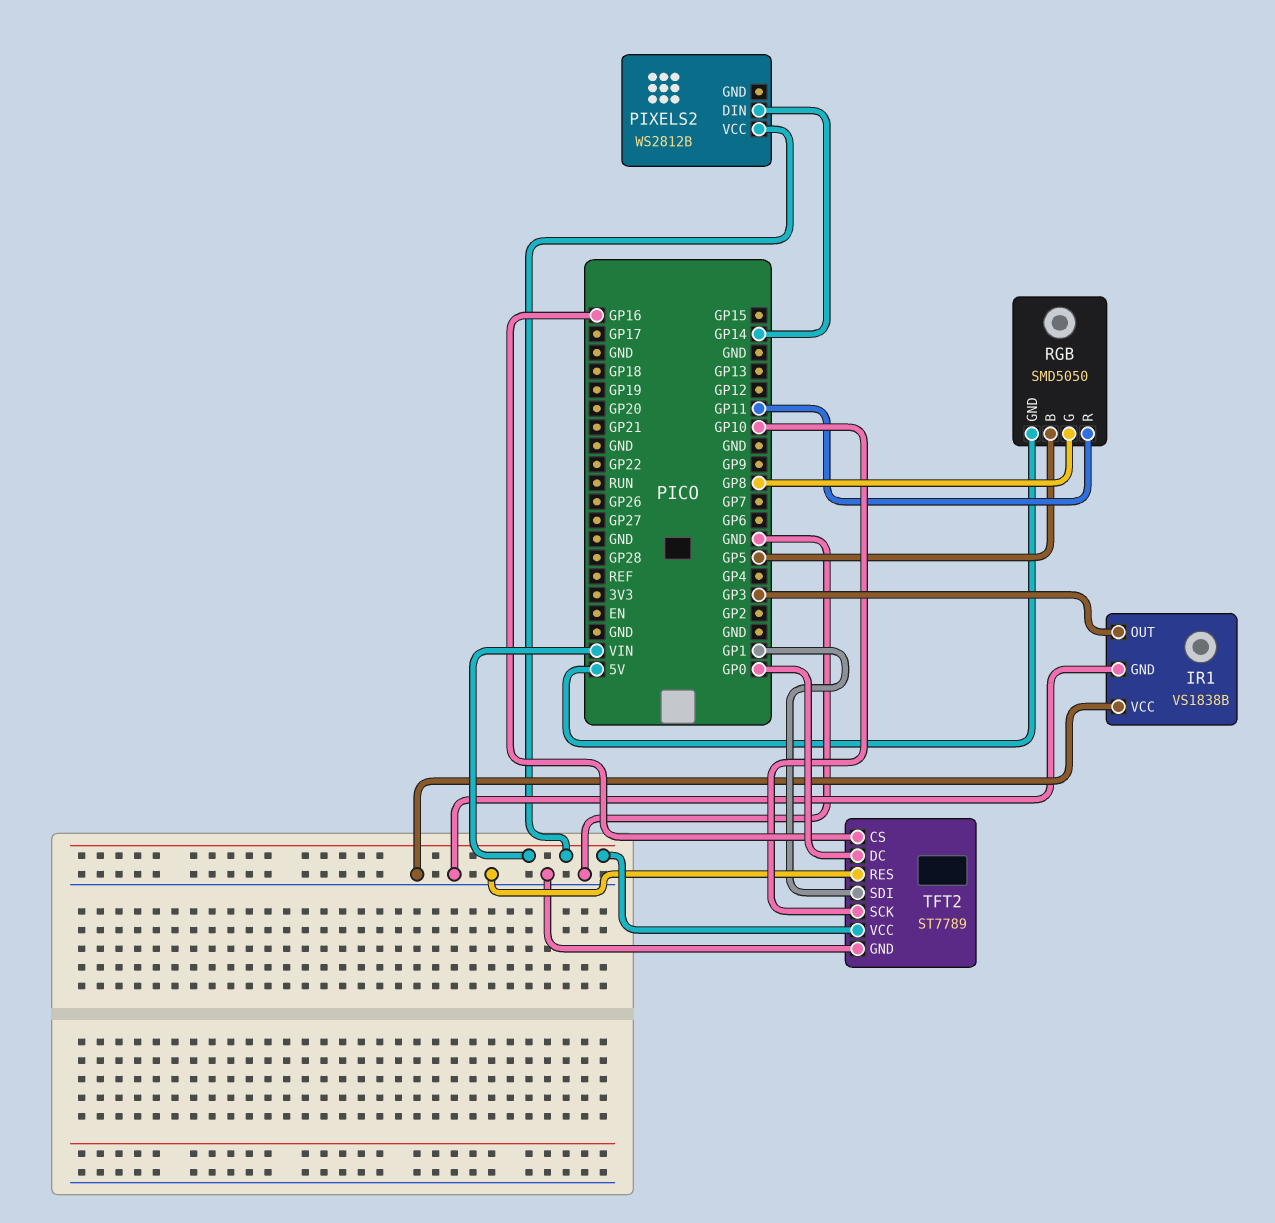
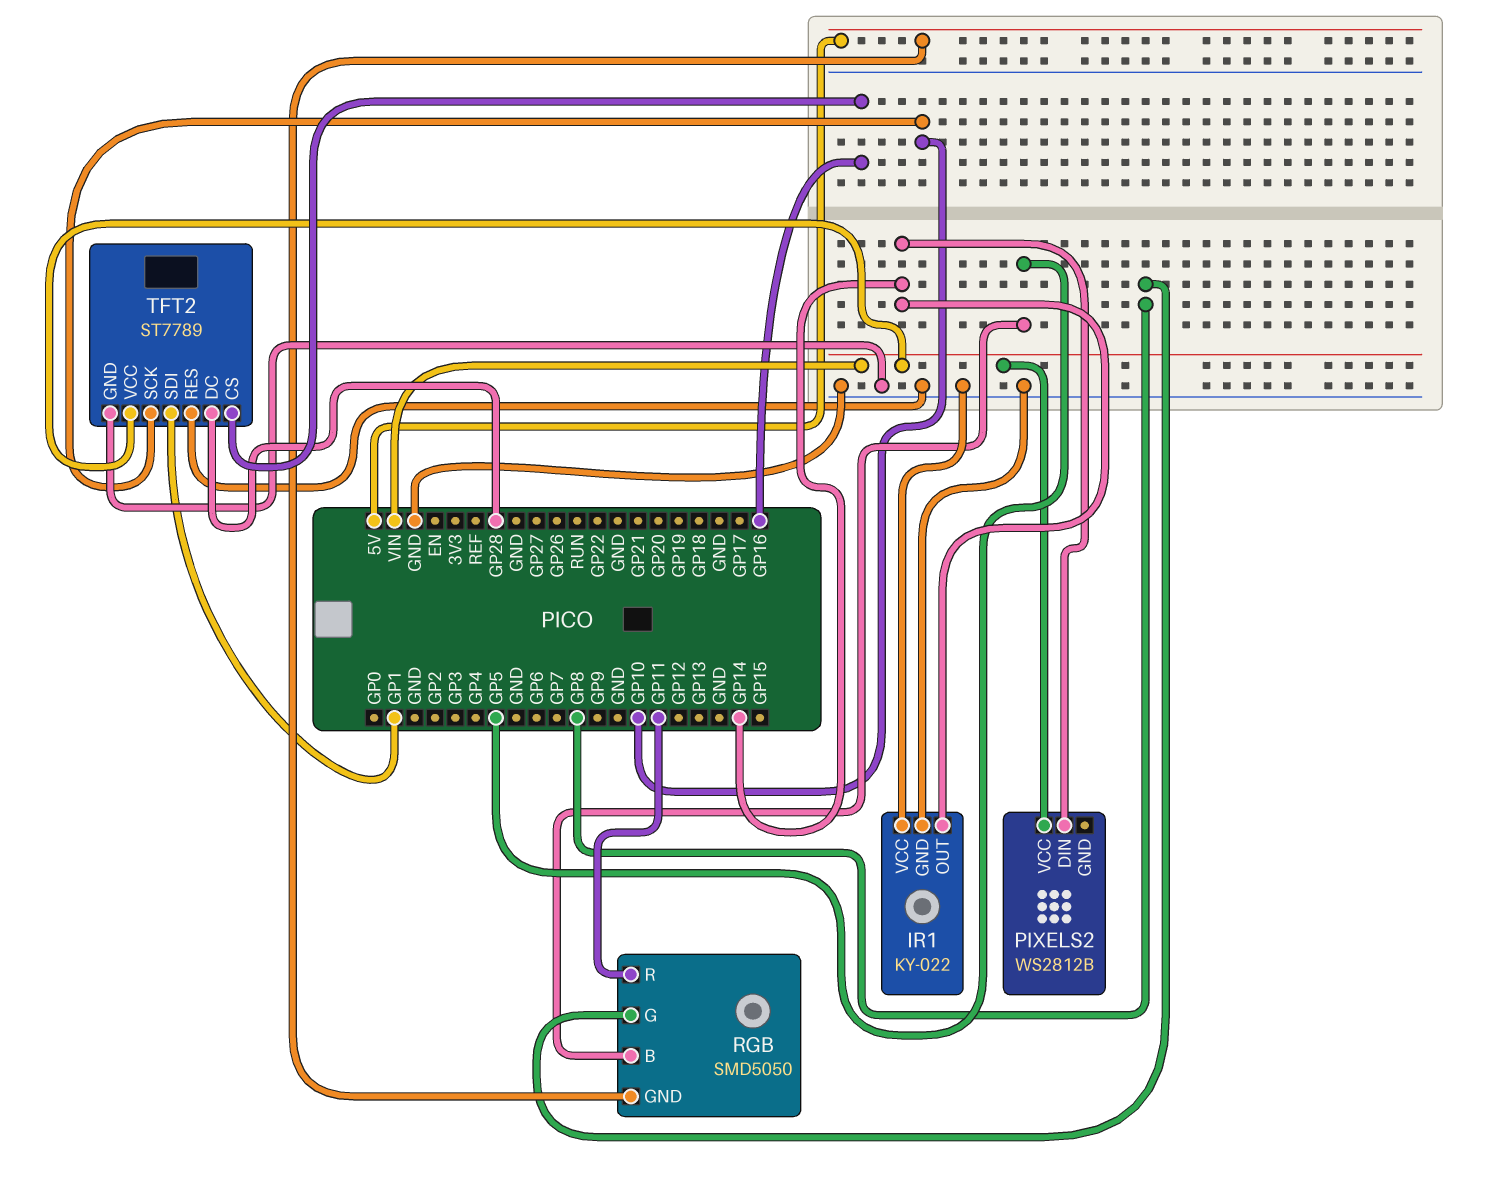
IR1: VS1838B -> KY-022
IR1 pin OUT: GP3 -> GP14
TFT2 pin DC: GP0 -> GP28

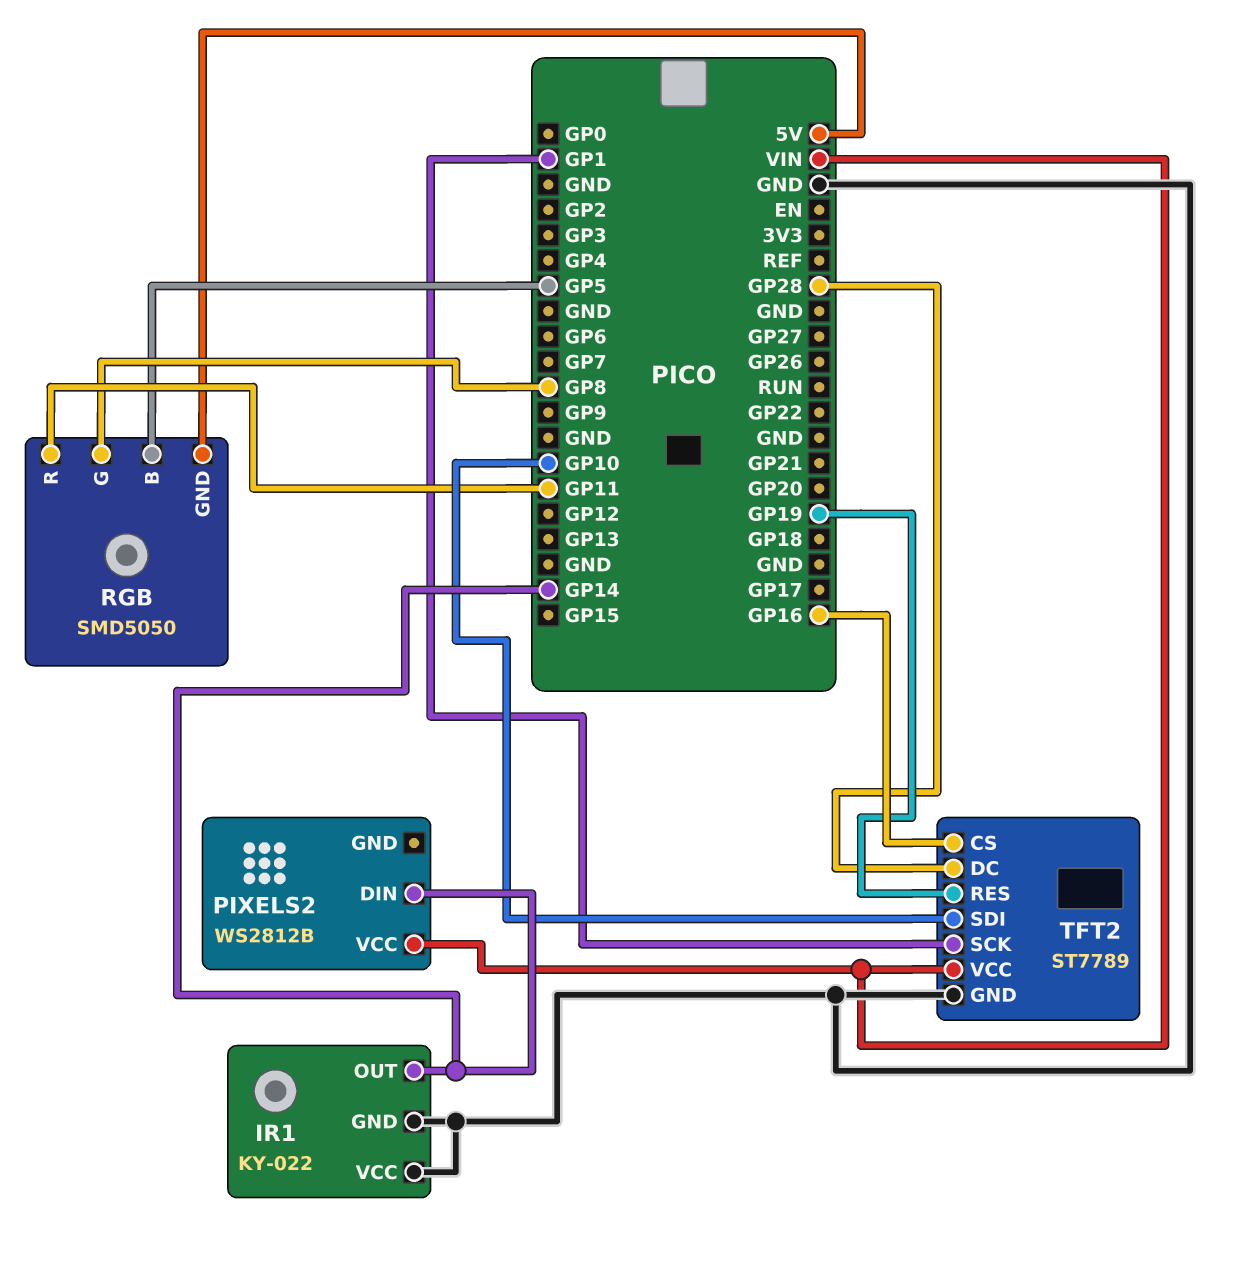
TFT2 pin RES: GND -> GP19
TFT2 pin SCK: GP10 -> GP1
TFT2 pin SDI: GP1 -> GP10

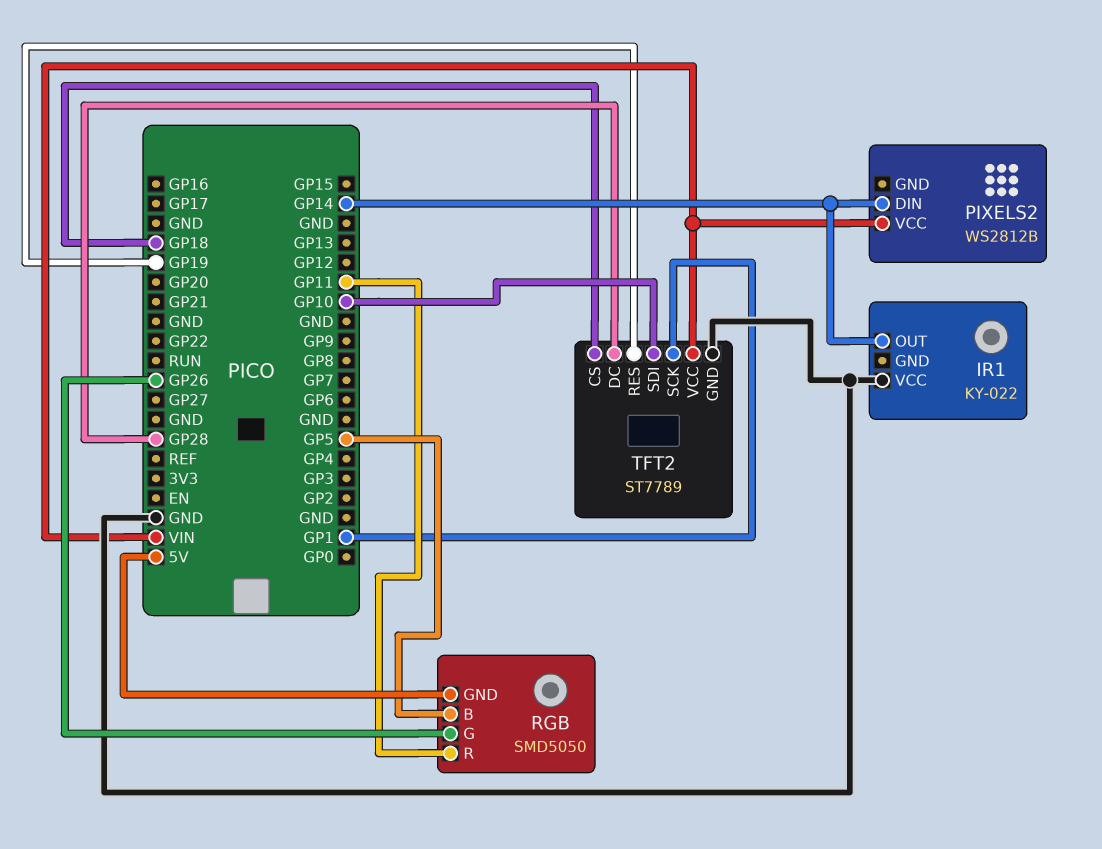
IR1 pin GND: GND -> none
RGB pin G: GP8 -> GP26
TFT2 pin CS: GP16 -> GP18

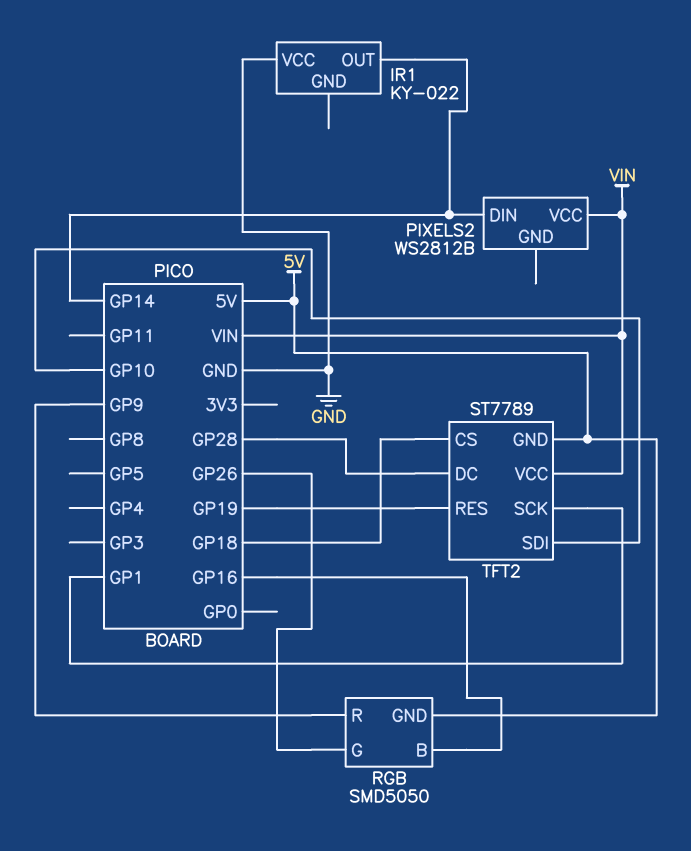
RGB pin B: GP5 -> GP16
RGB pin R: GP11 -> GP9
TFT2 pin GND: GND -> 5V

